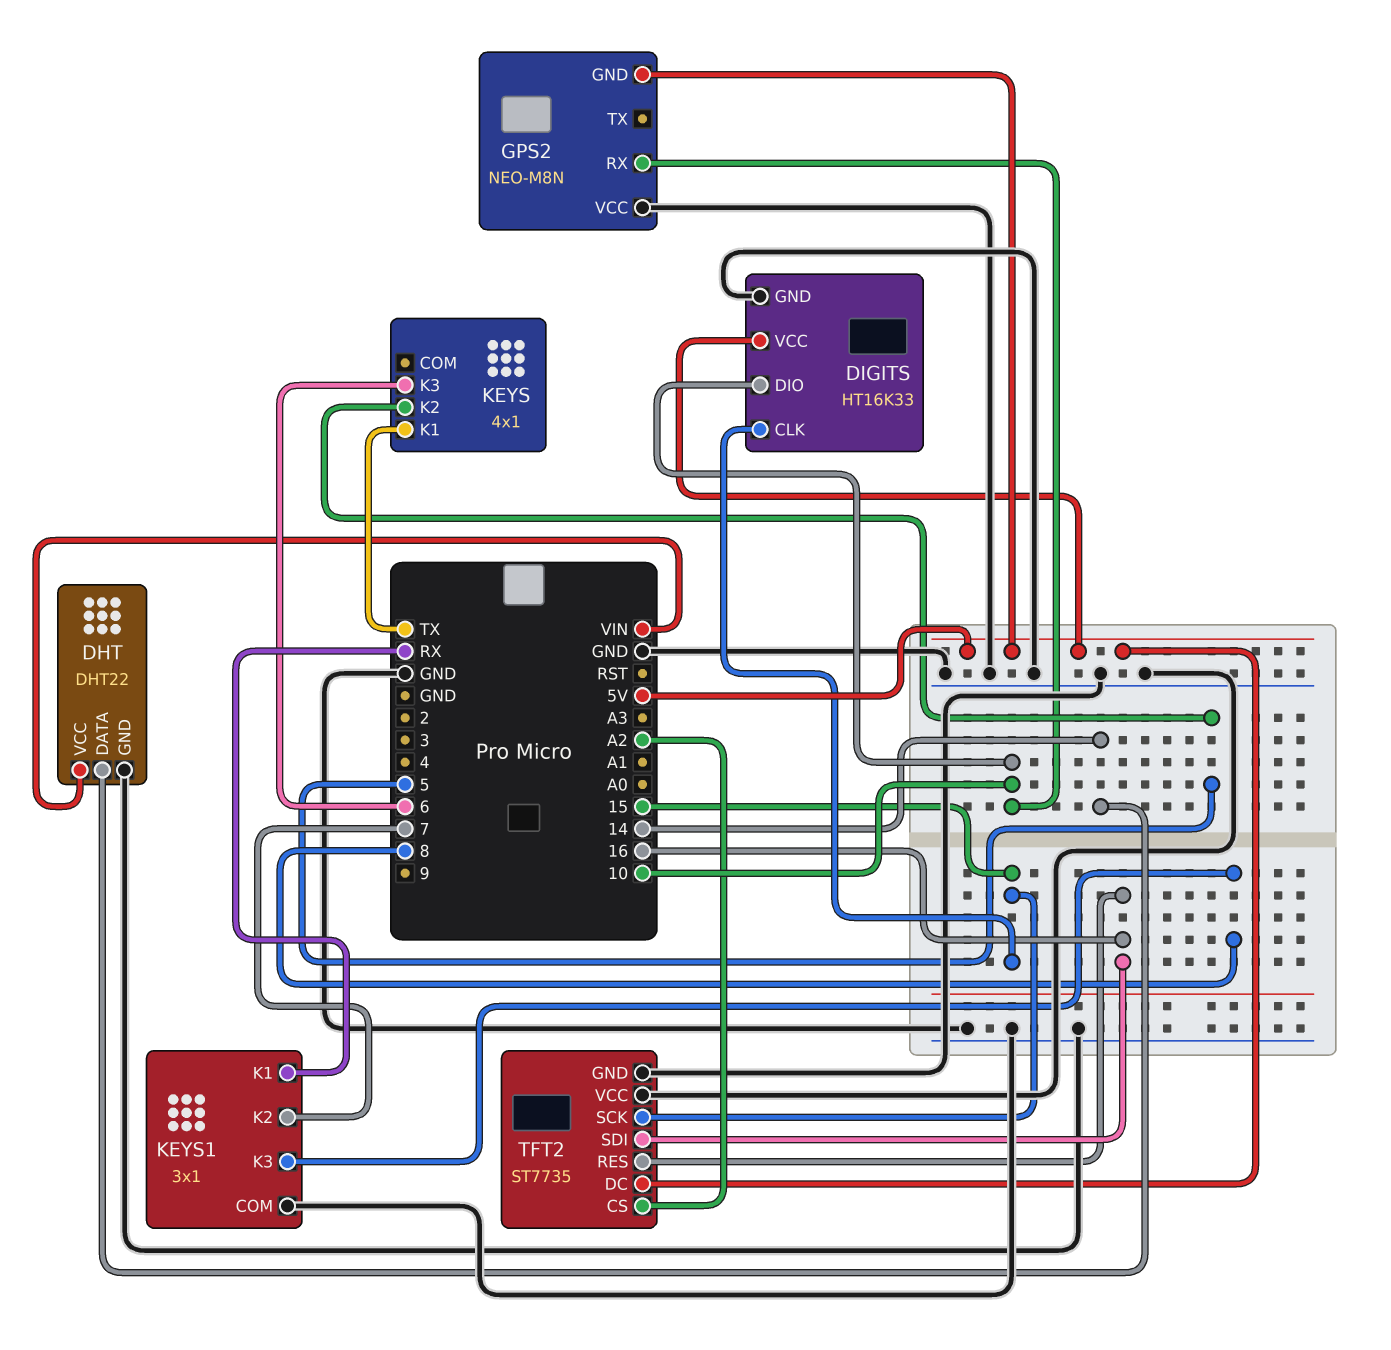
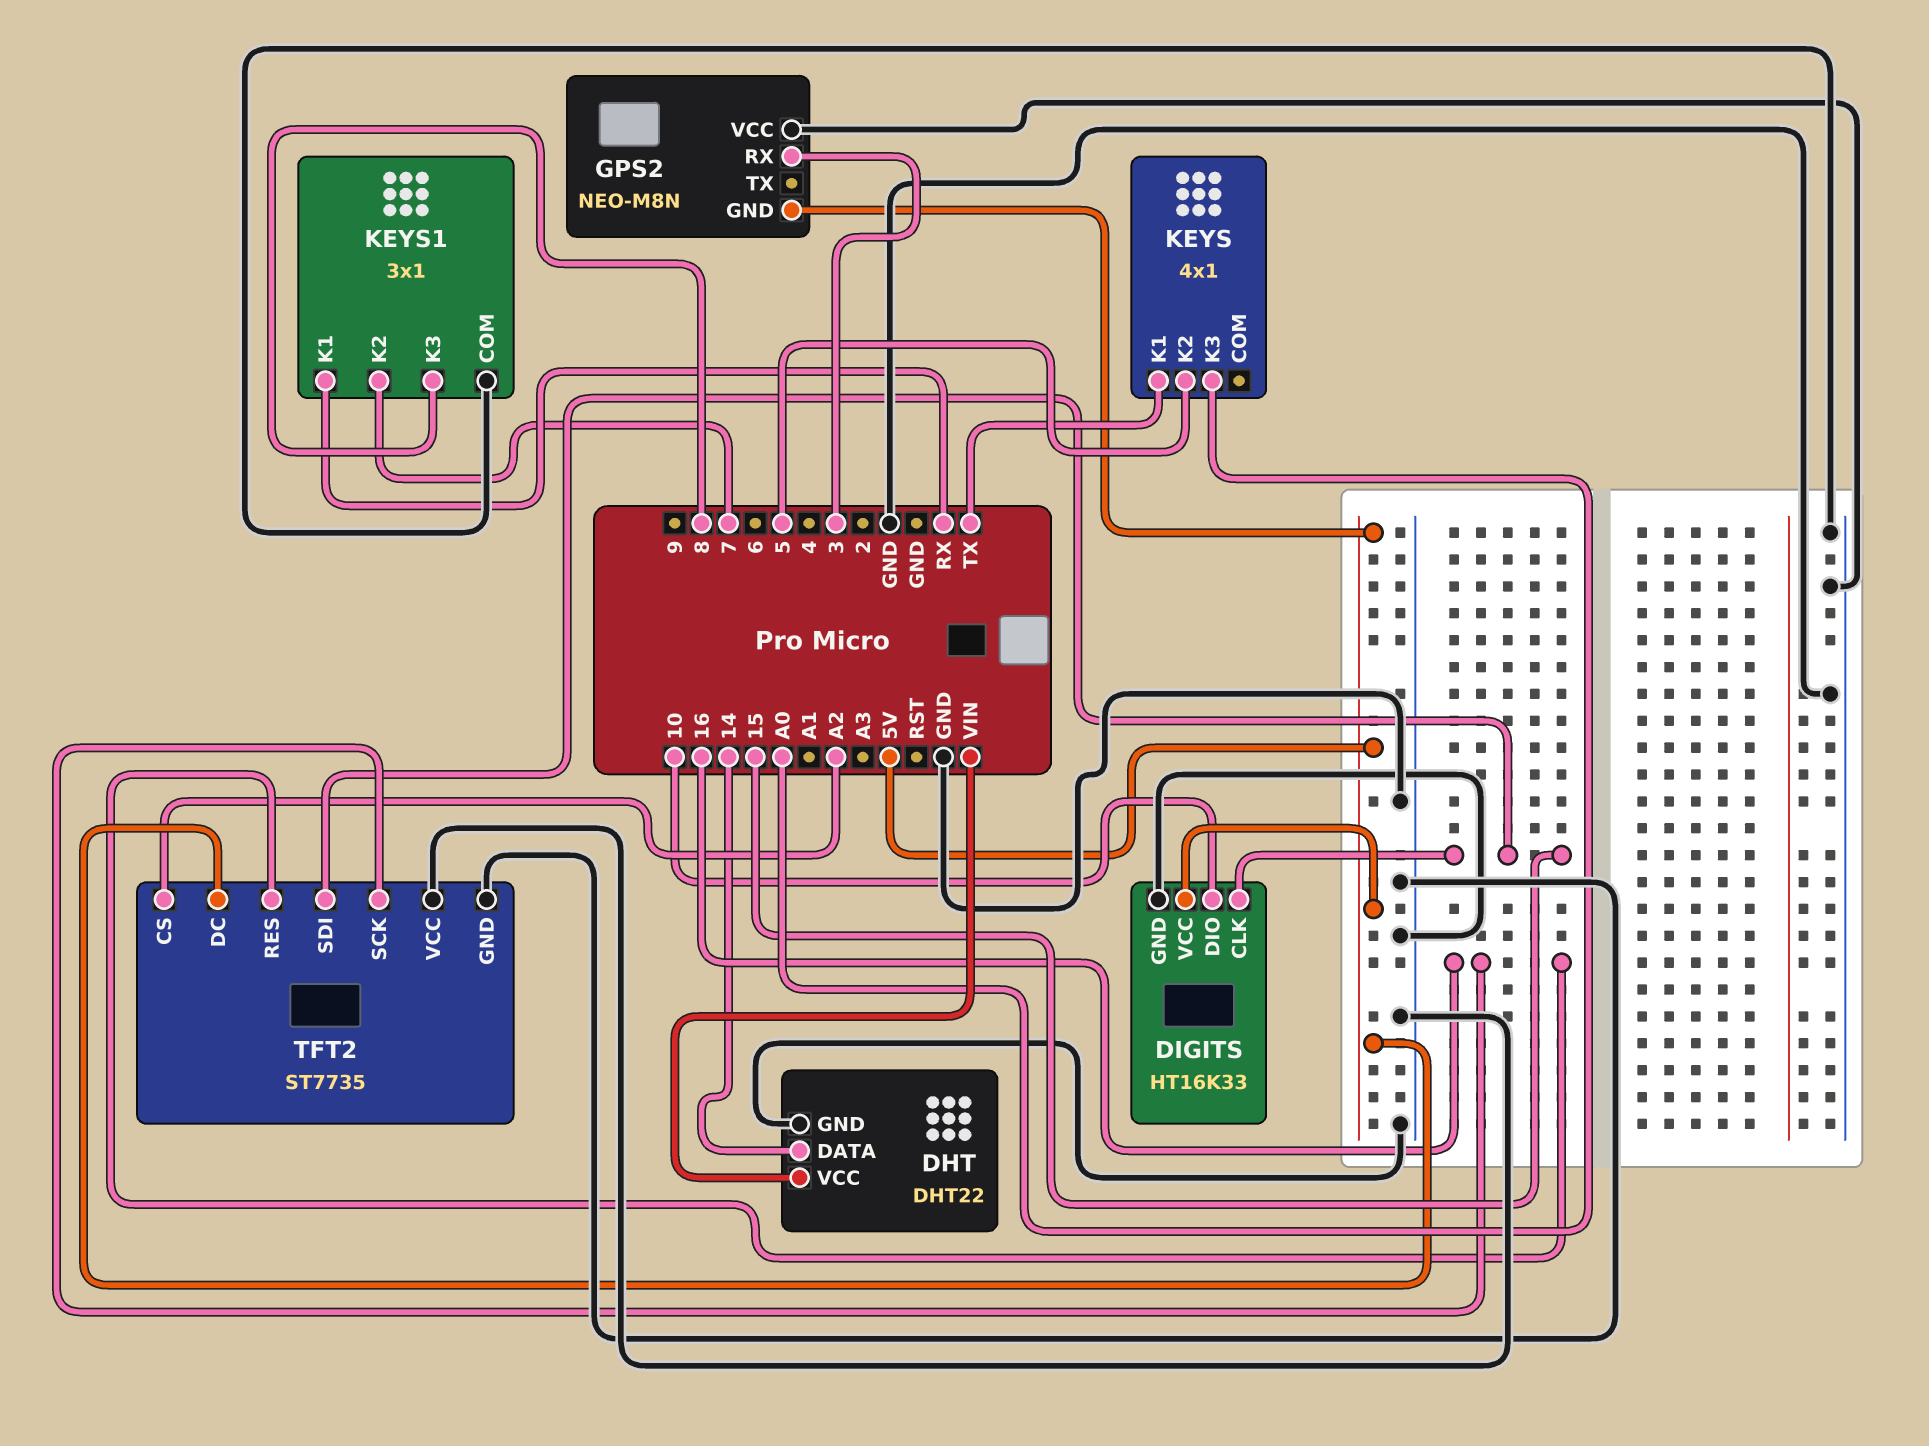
GPS2 pin RX: 10 -> 3
KEYS pin K3: 6 -> A0
TFT2 pin SCK: 15 -> 16
TFT2 pin SDI: 16 -> 15

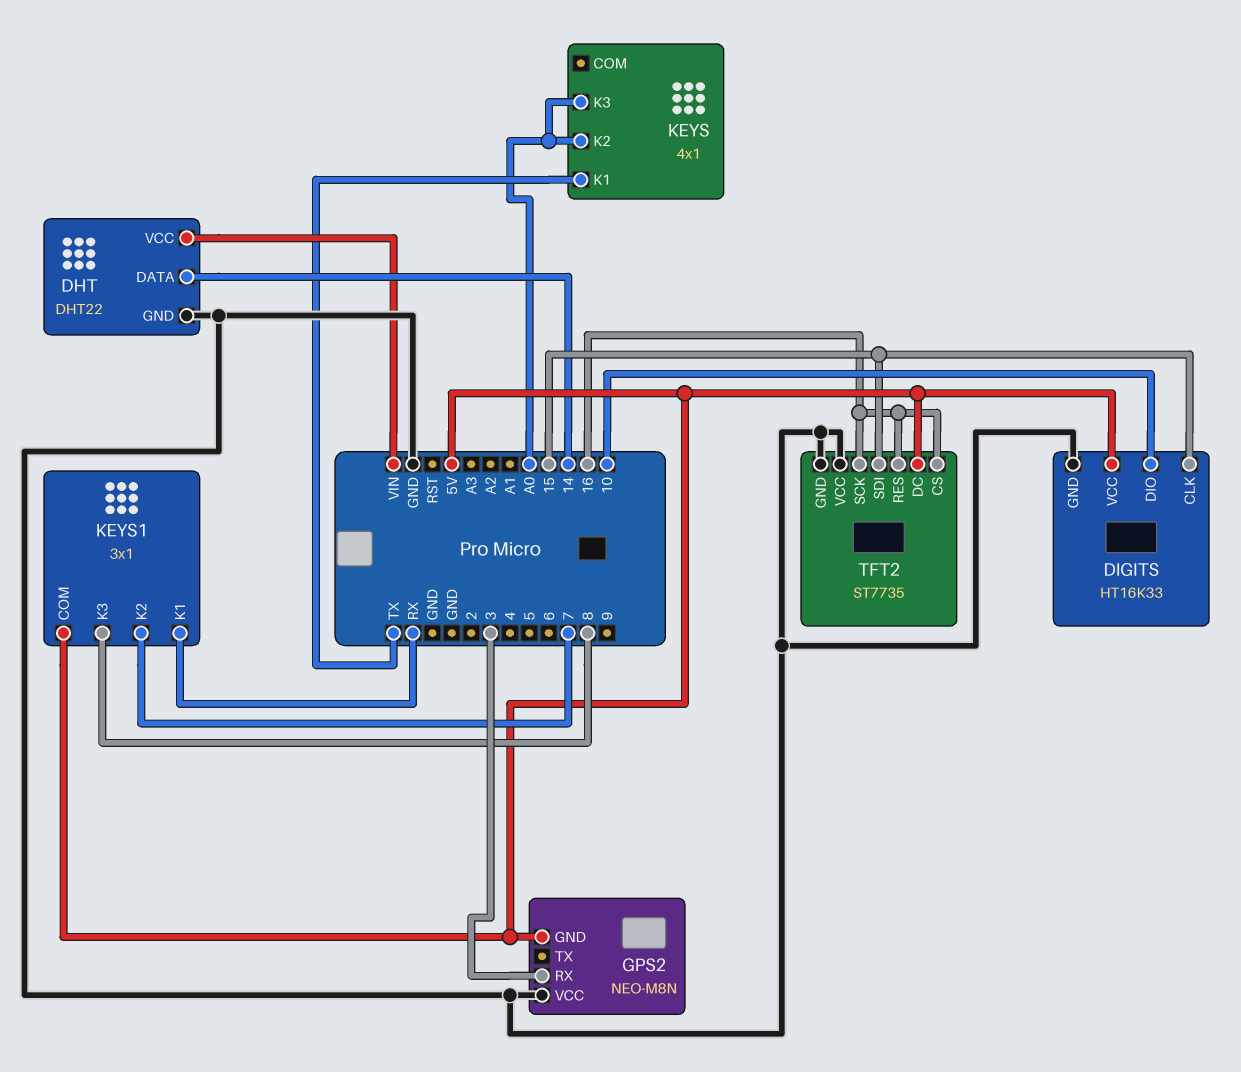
KEYS pin K2: 5 -> A0
KEYS1 pin COM: GND -> 5V
TFT2 pin CS: A2 -> 16

